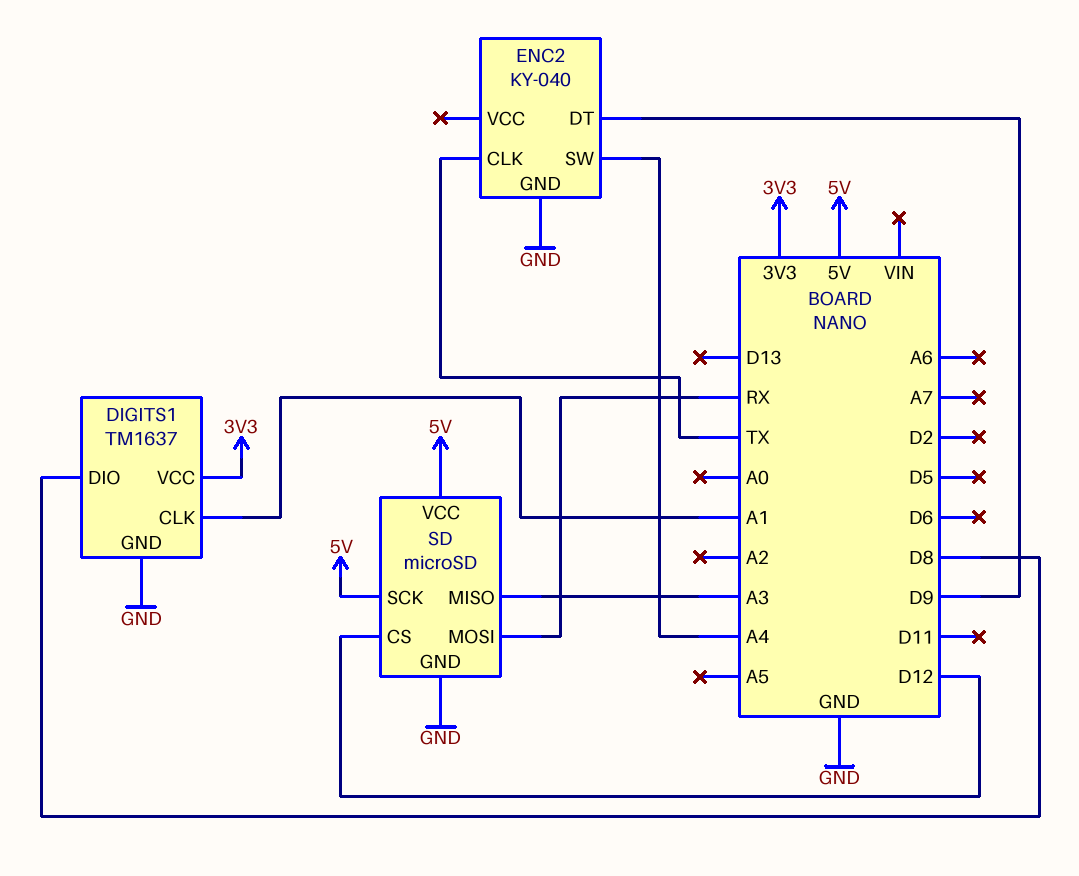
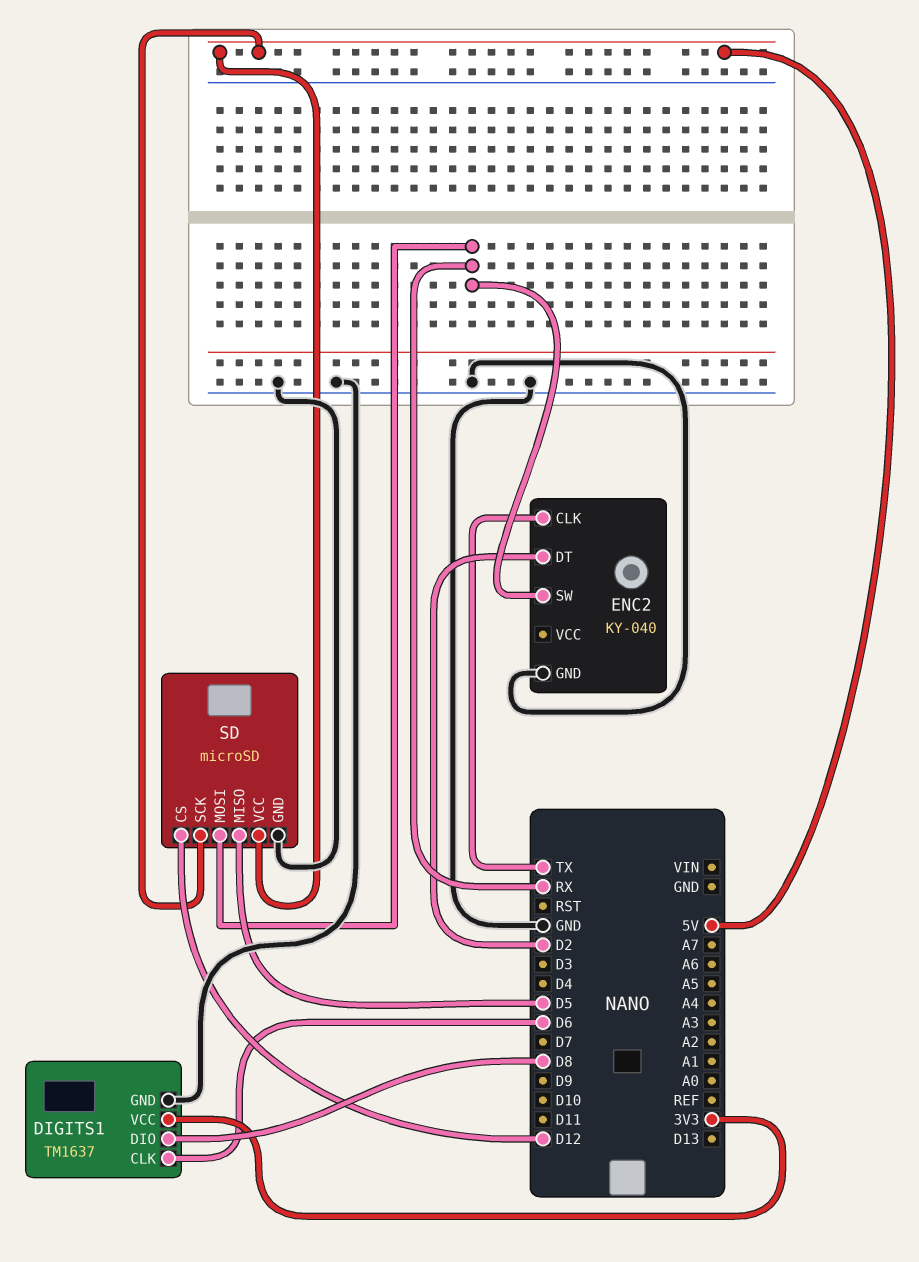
DIGITS1 pin CLK: A1 -> D6
ENC2 pin DT: D9 -> D2
ENC2 pin SW: A4 -> RX
SD pin MISO: A3 -> D5

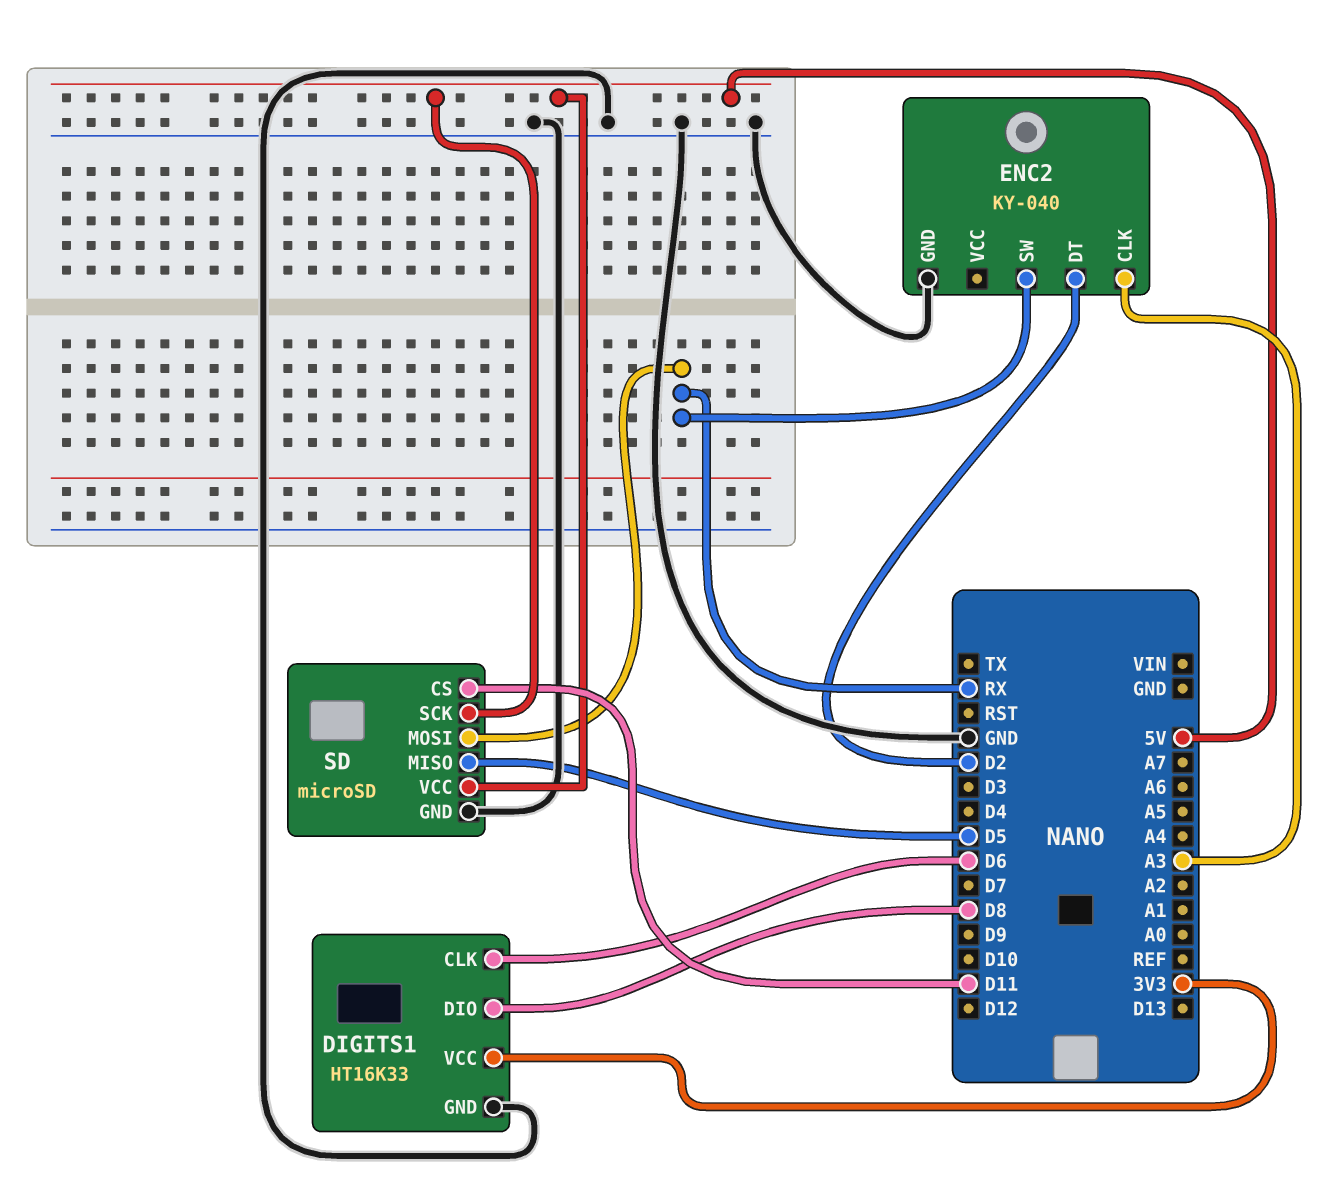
DIGITS1: TM1637 -> HT16K33
ENC2 pin CLK: TX -> A3
SD pin CS: D12 -> D11

